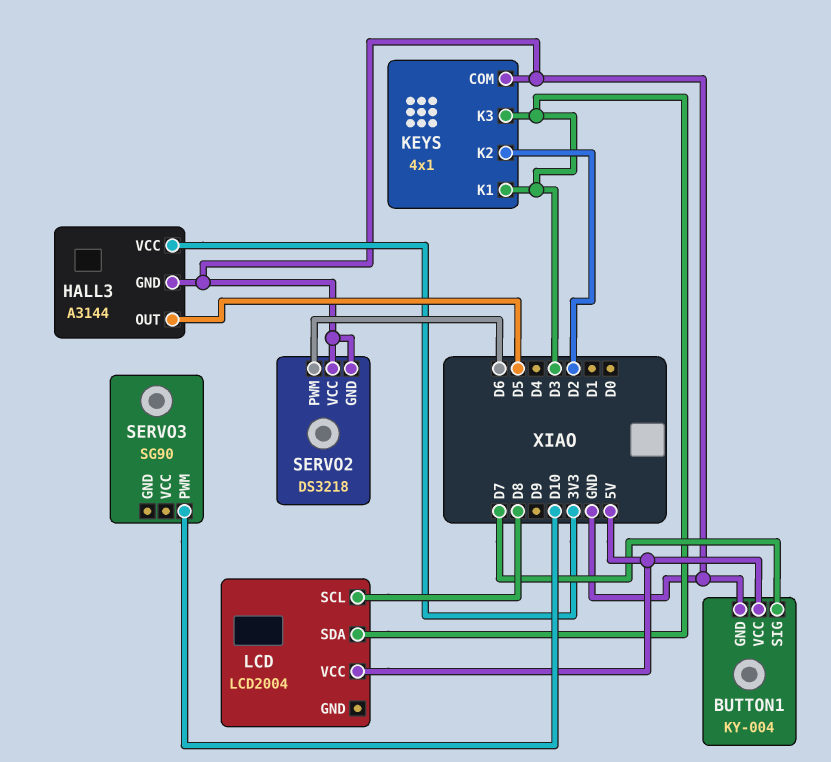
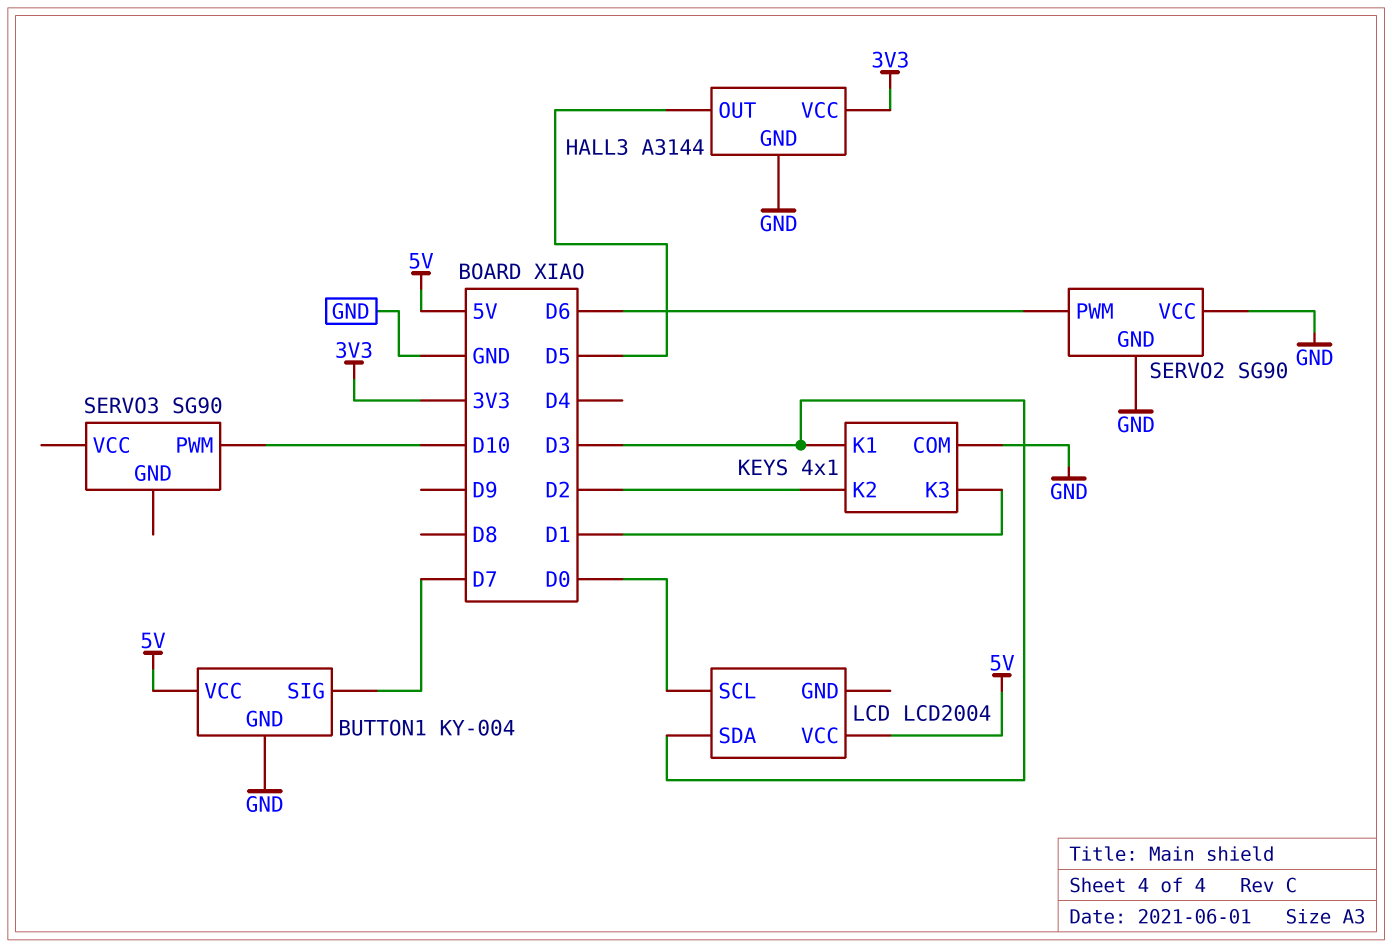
KEYS pin K3: D3 -> D1
LCD pin SCL: D8 -> D0
SERVO2: DS3218 -> SG90

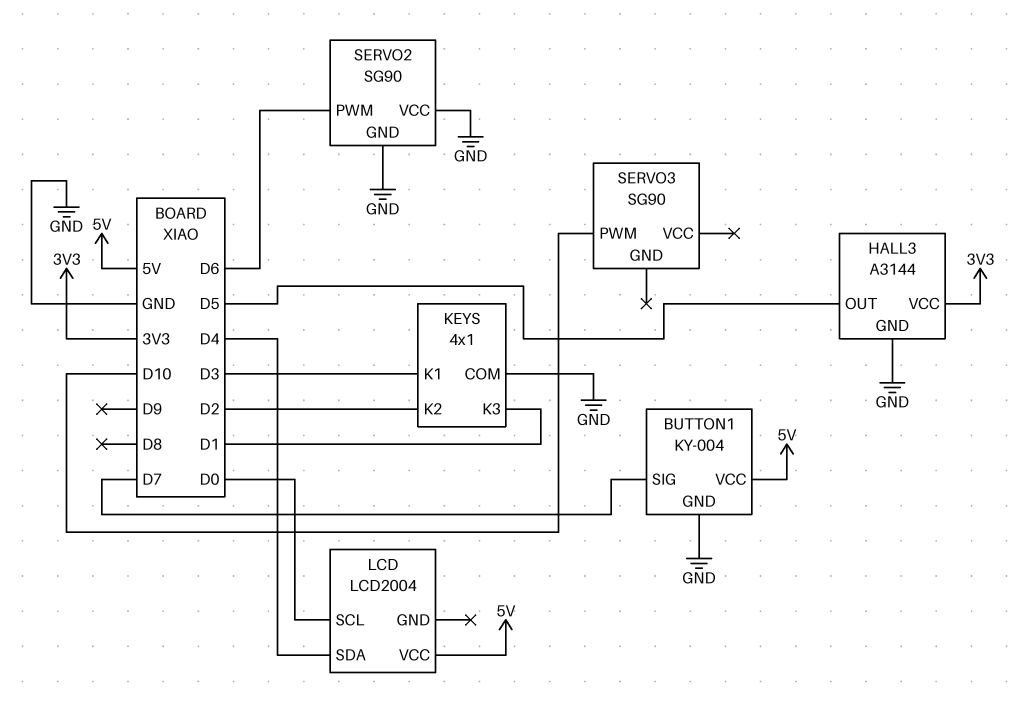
LCD pin SDA: D3 -> D4

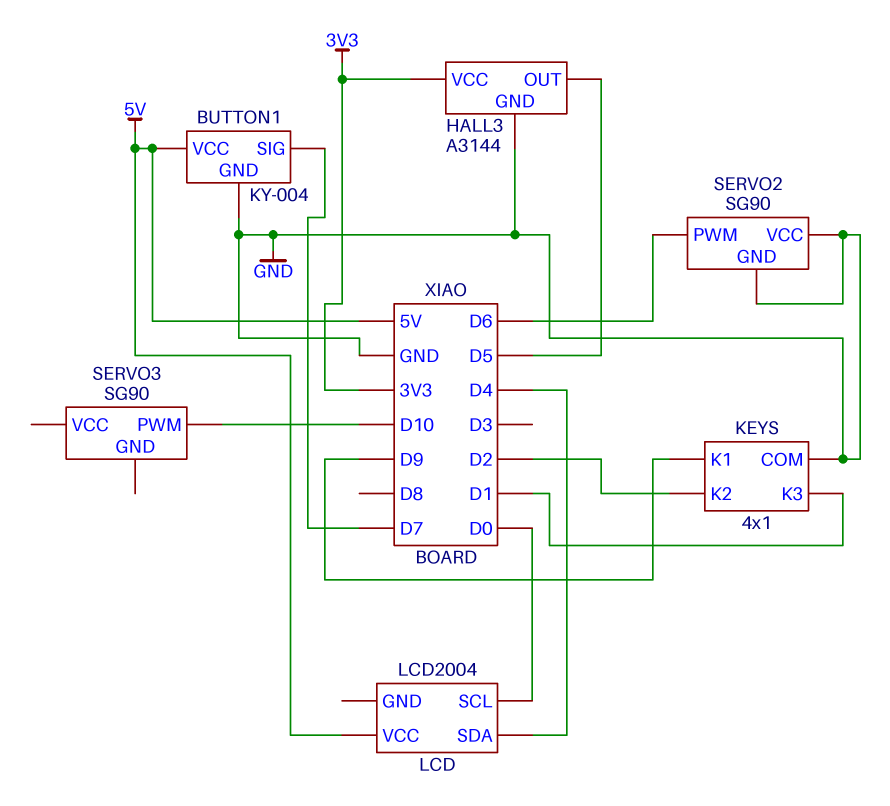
KEYS pin K1: D3 -> D9

